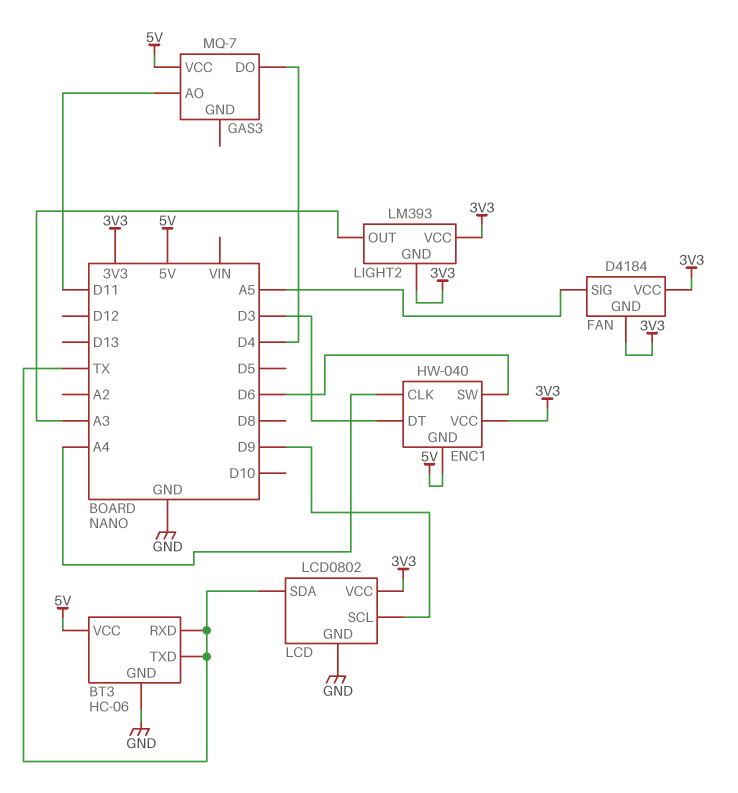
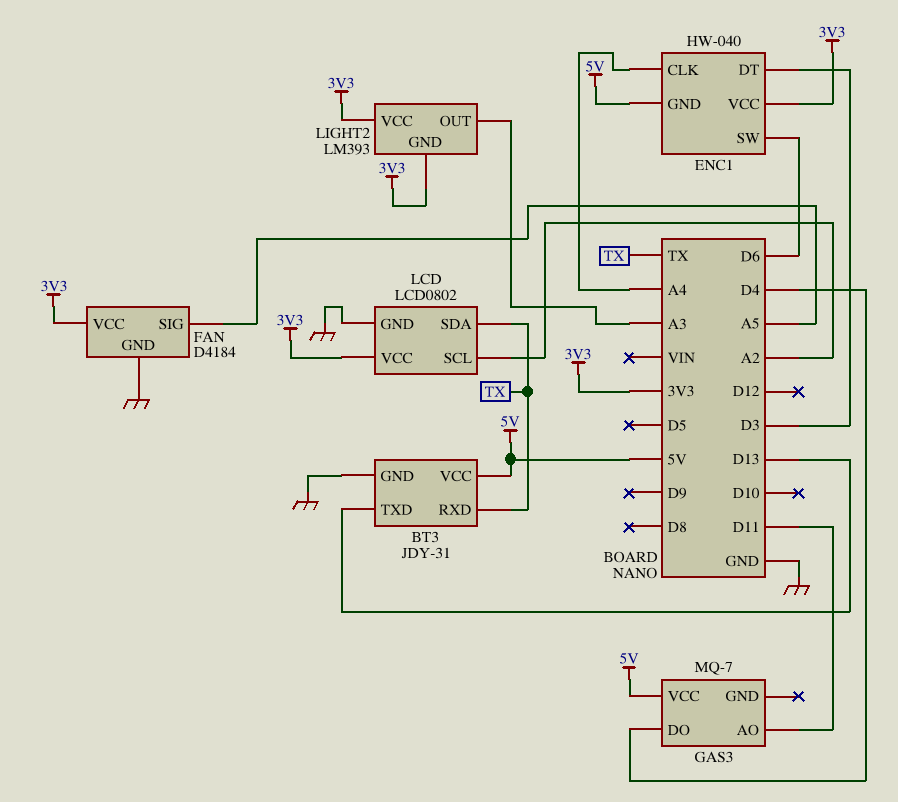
BT3: HC-06 -> JDY-31
BT3 pin TXD: TX -> D13
FAN pin GND: 3V3 -> GND
LCD pin SCL: D9 -> A2

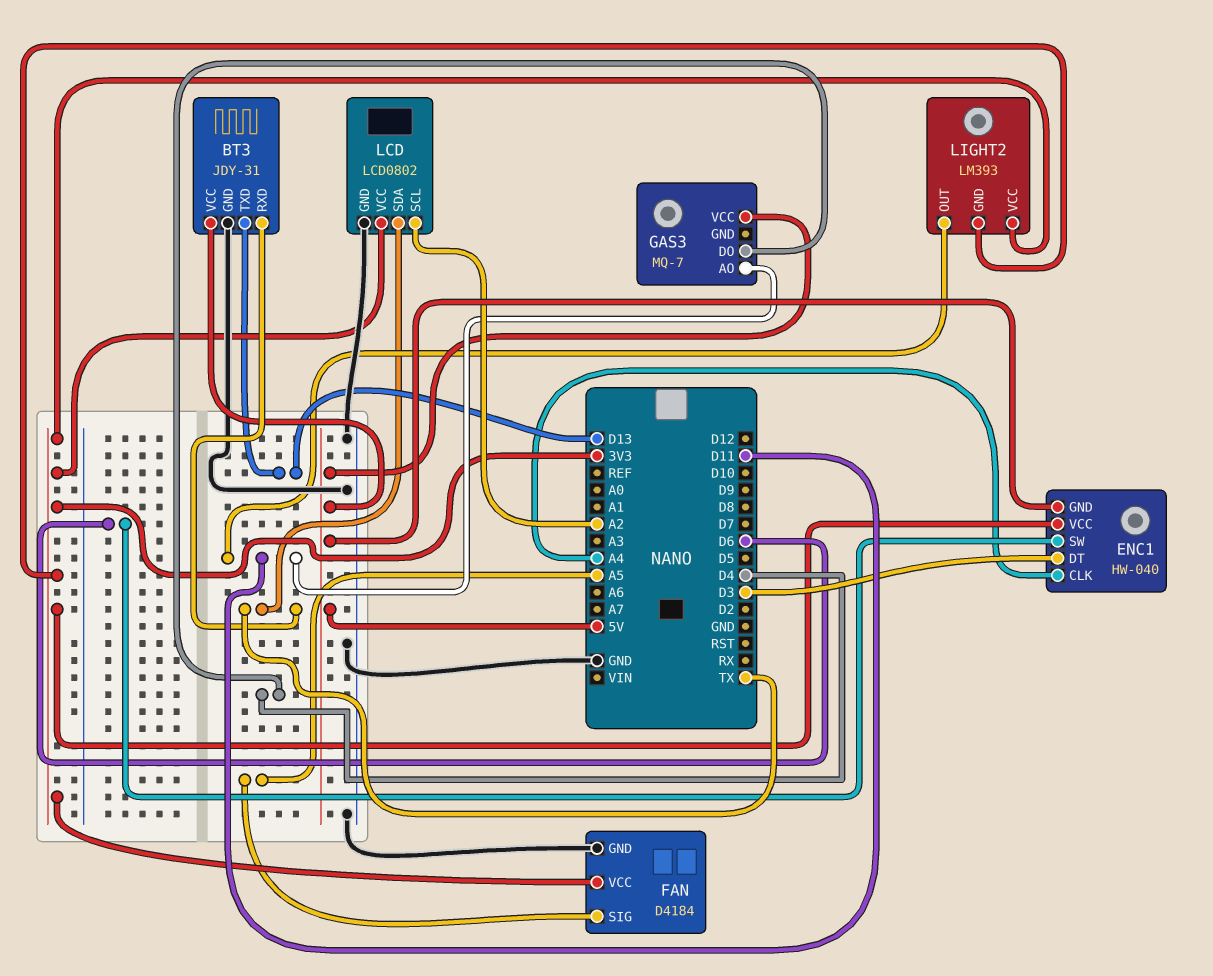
LIGHT2 pin OUT: A3 -> D11

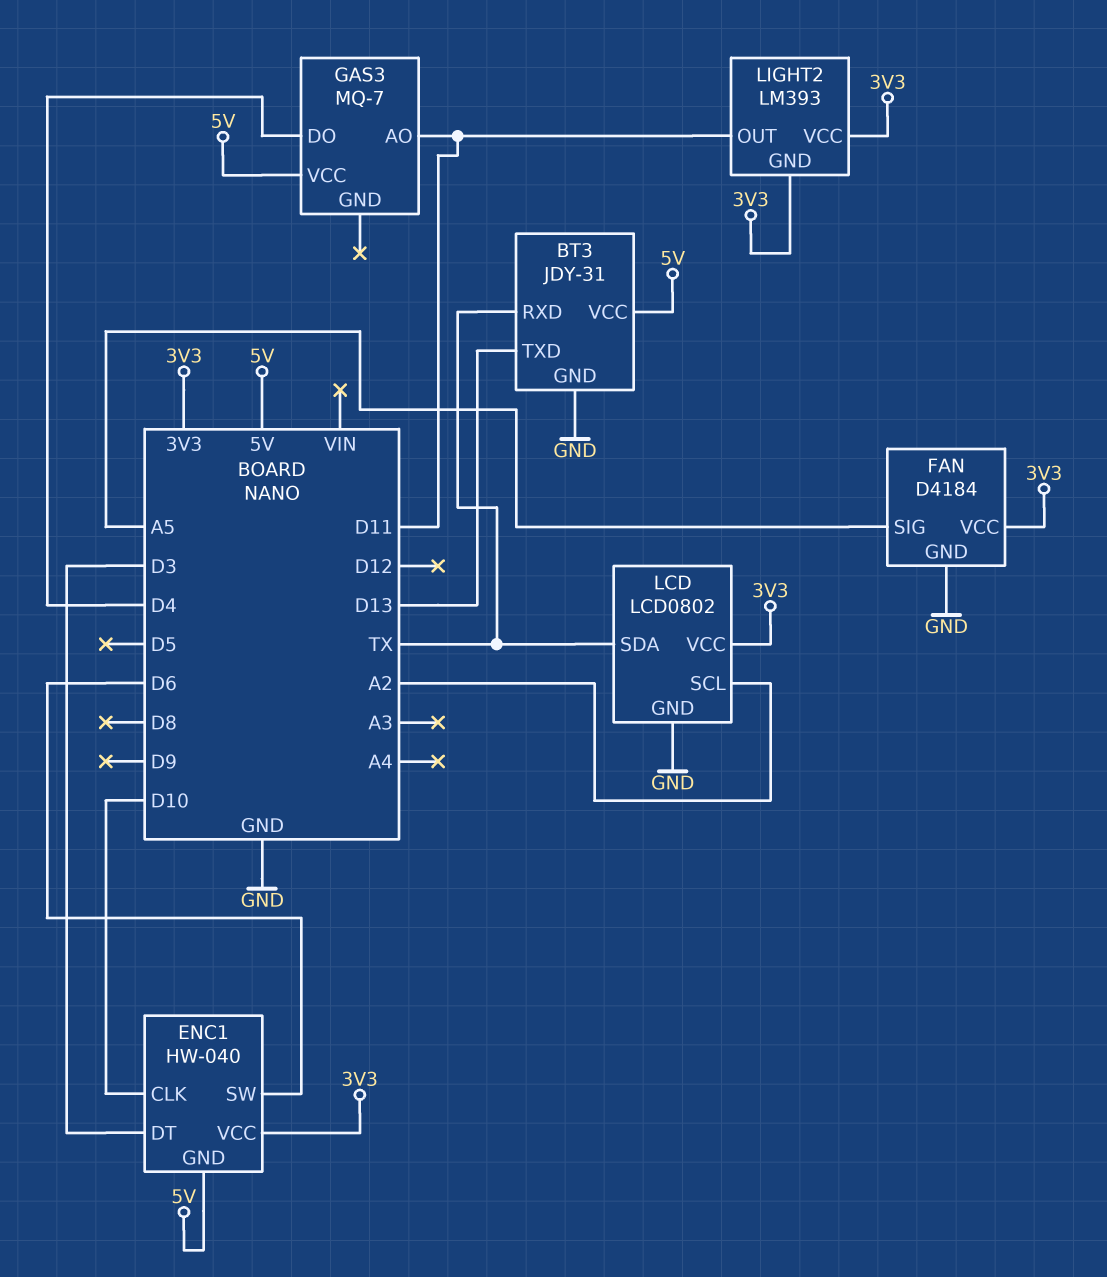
ENC1 pin CLK: A4 -> D10

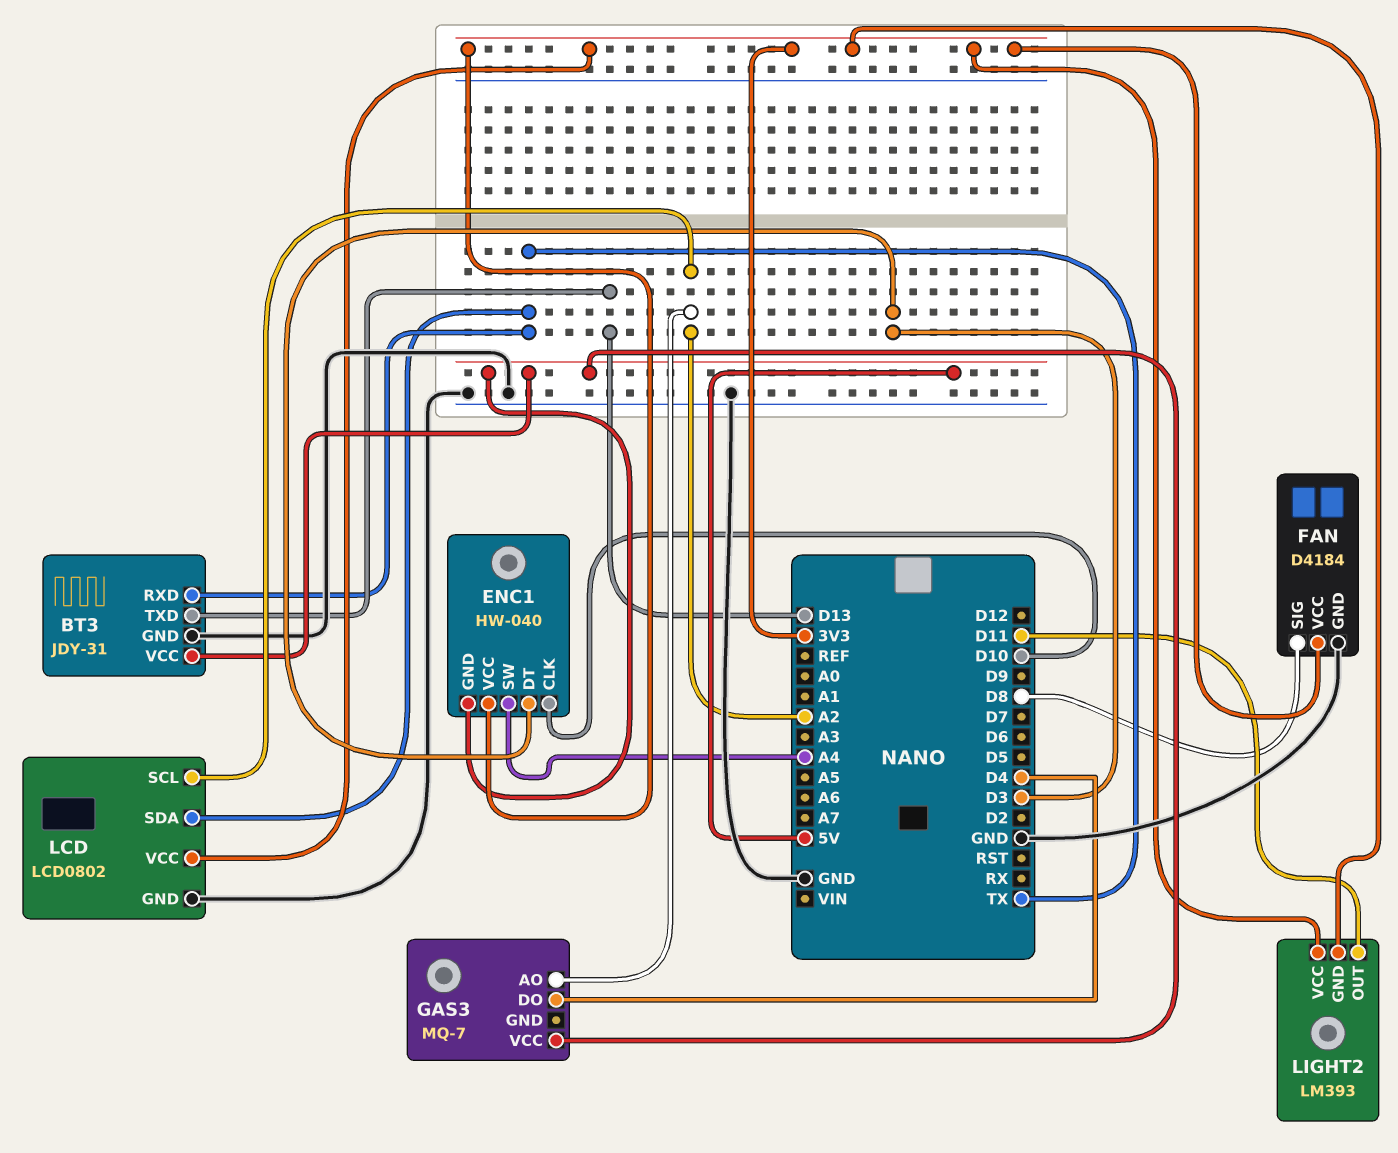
ENC1 pin SW: D6 -> A4
FAN pin SIG: A5 -> D8
GAS3 pin AO: D11 -> A2

